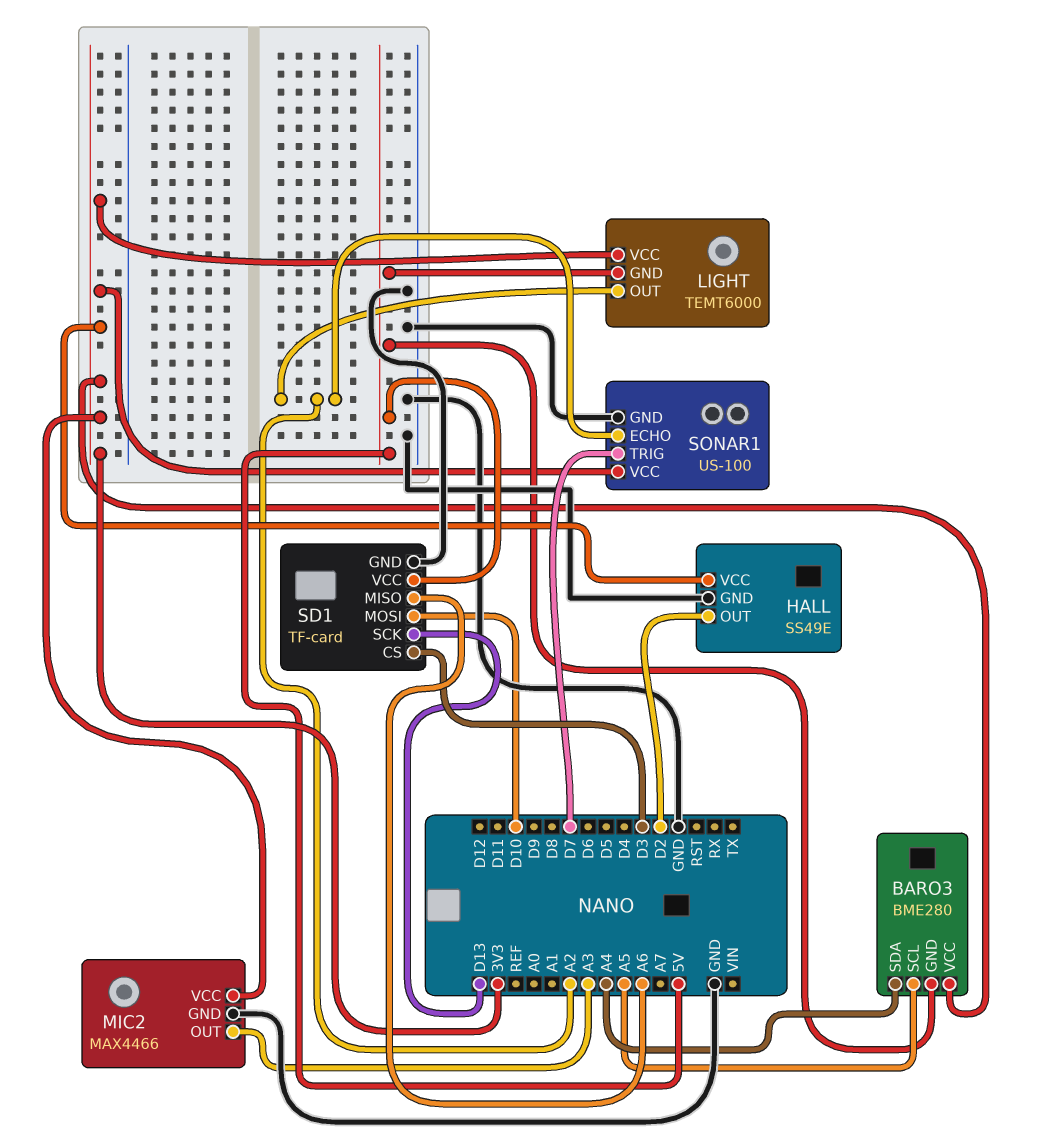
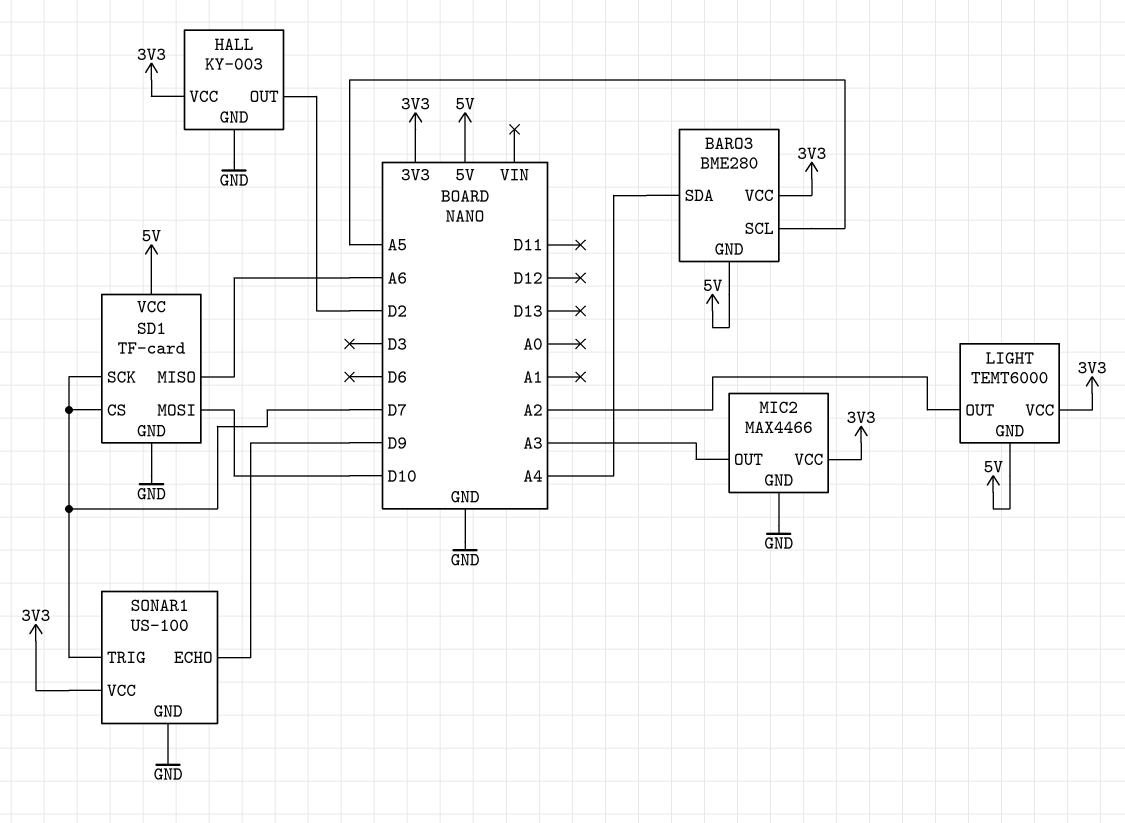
HALL: SS49E -> KY-003
SD1 pin CS: D3 -> D7
SD1 pin SCK: D13 -> D7
SONAR1 pin ECHO: A2 -> D9

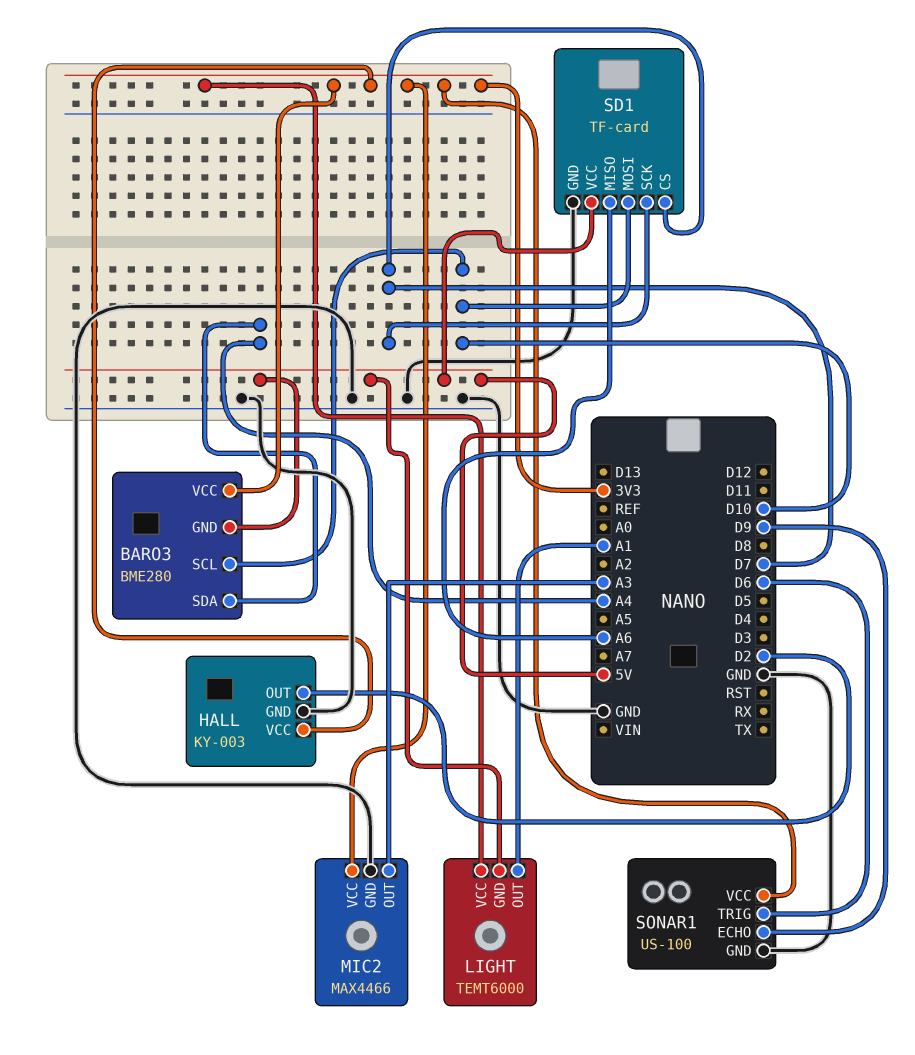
BARO3 pin SCL: A5 -> D10
LIGHT pin OUT: A2 -> A1
SONAR1 pin TRIG: D7 -> D6

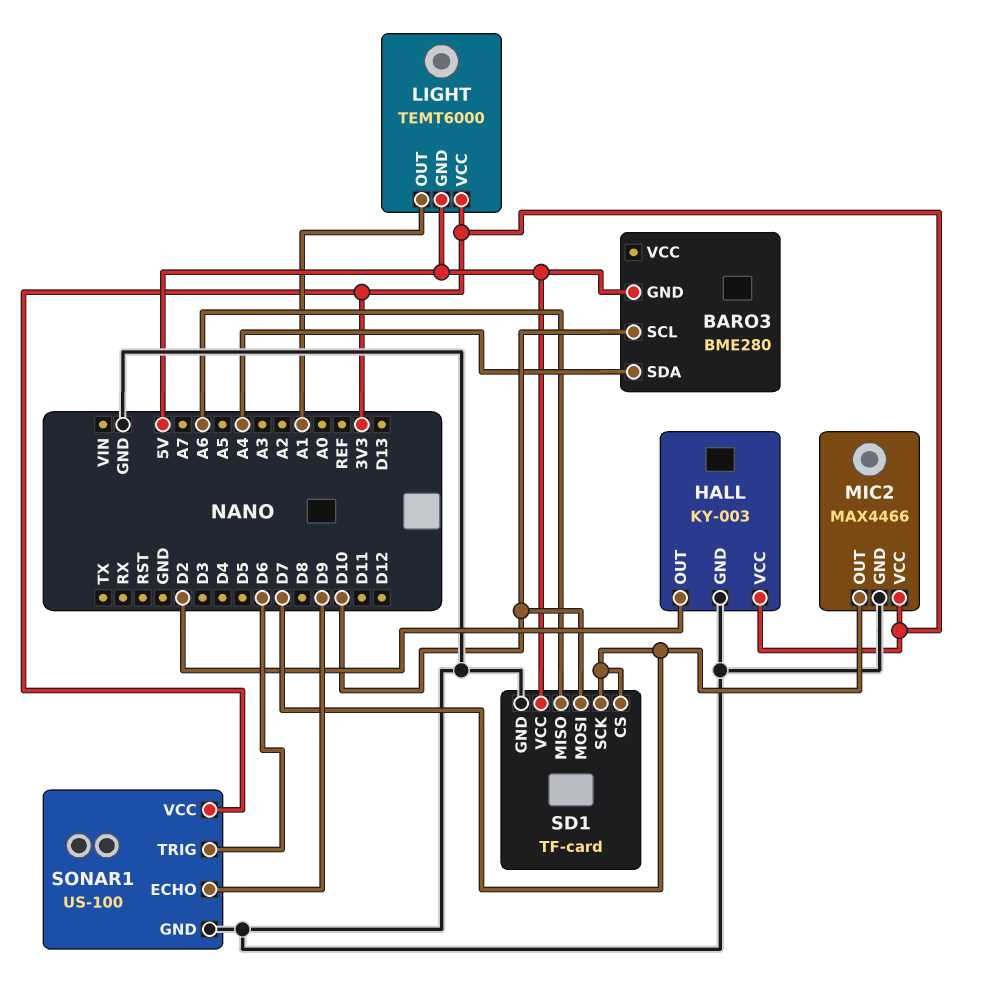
BARO3 pin VCC: 3V3 -> none
MIC2 pin OUT: A3 -> D7

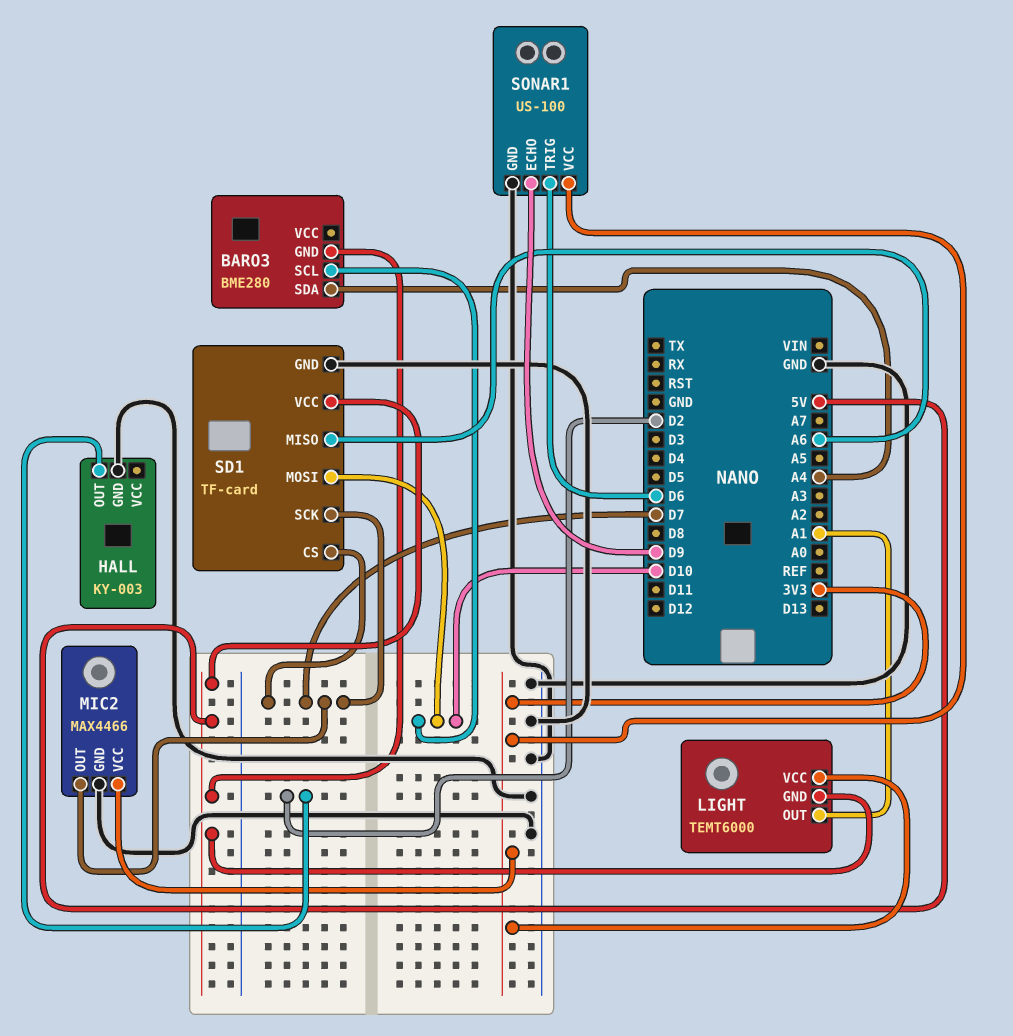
HALL pin VCC: 3V3 -> none

